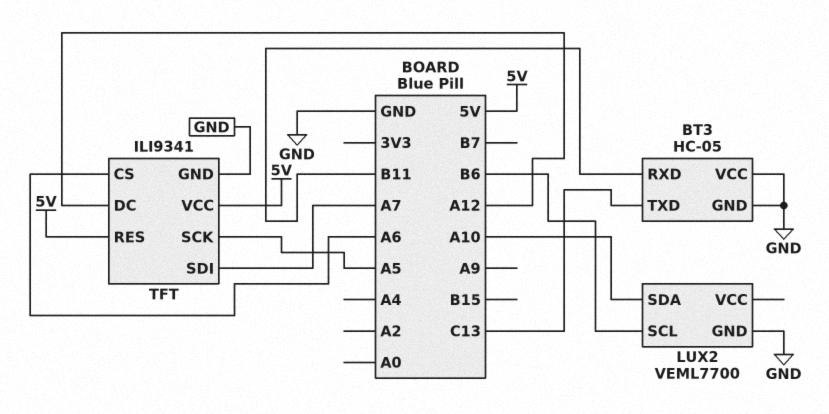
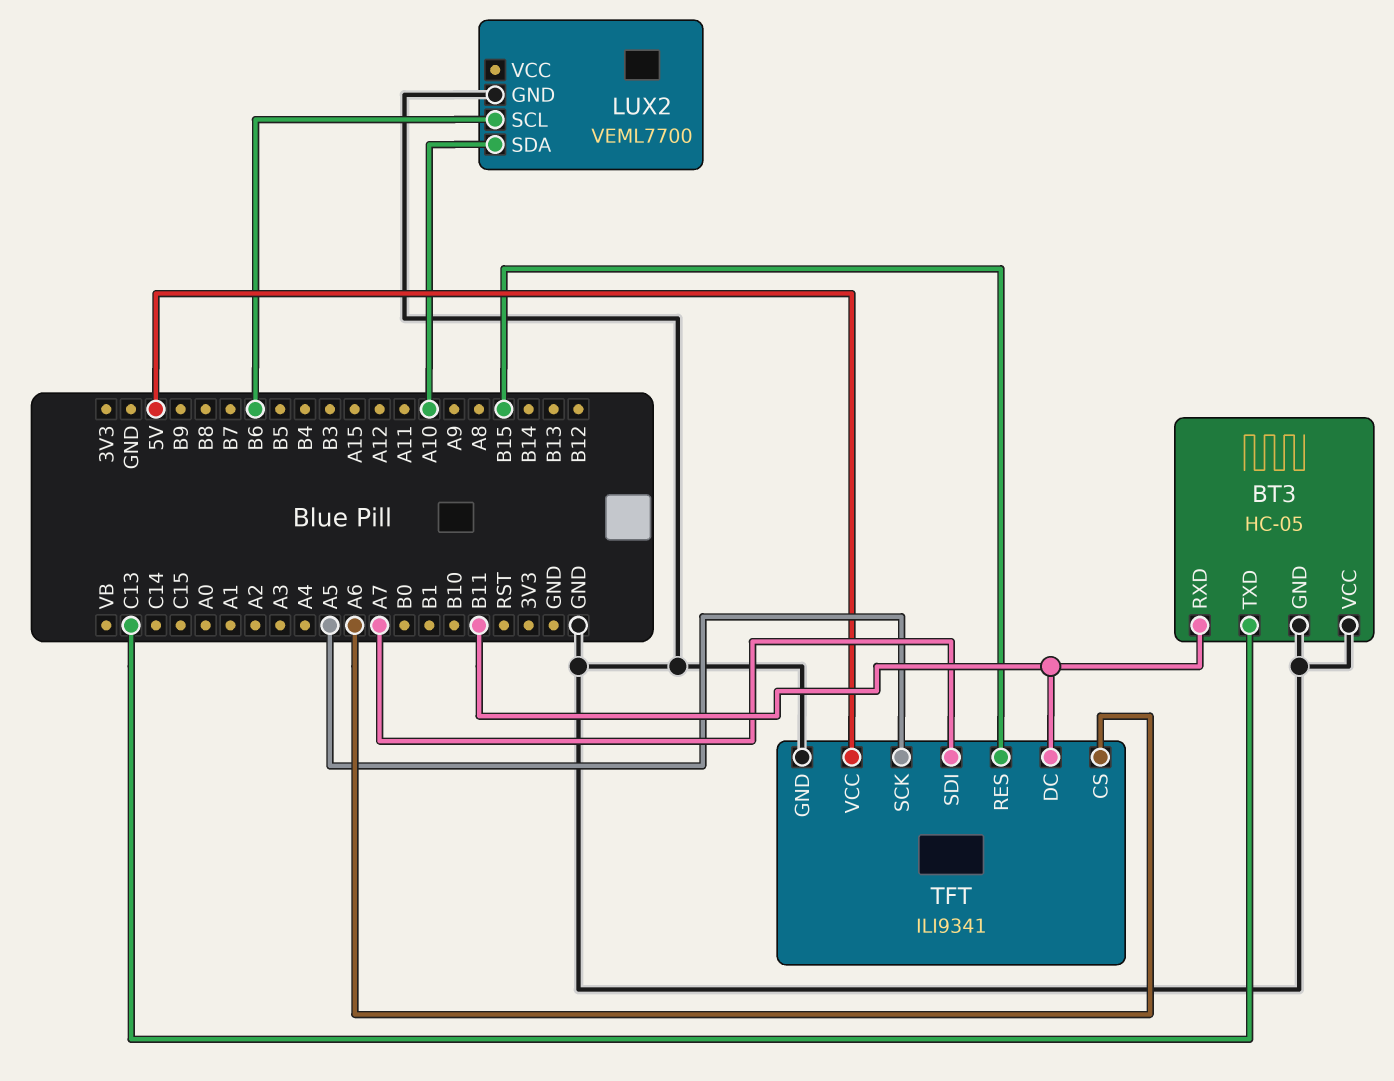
TFT pin DC: A12 -> B11
TFT pin RES: 5V -> B15

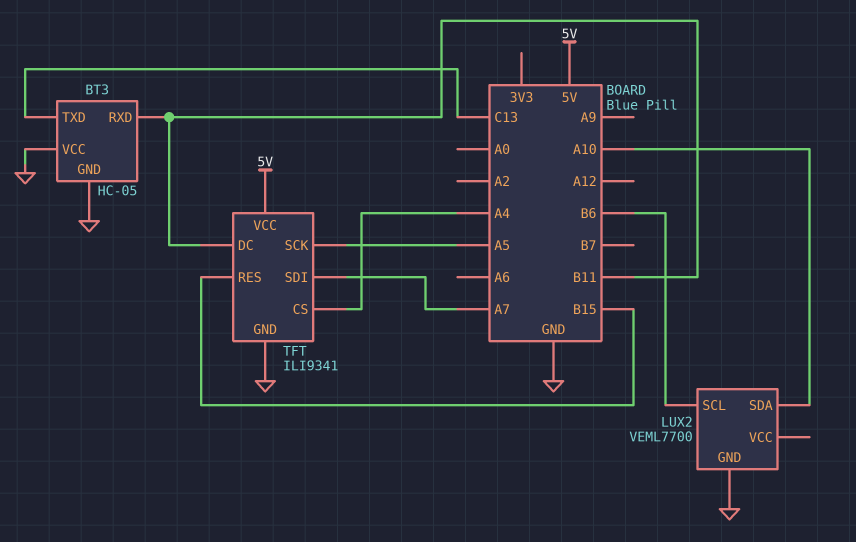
TFT pin CS: A6 -> A4

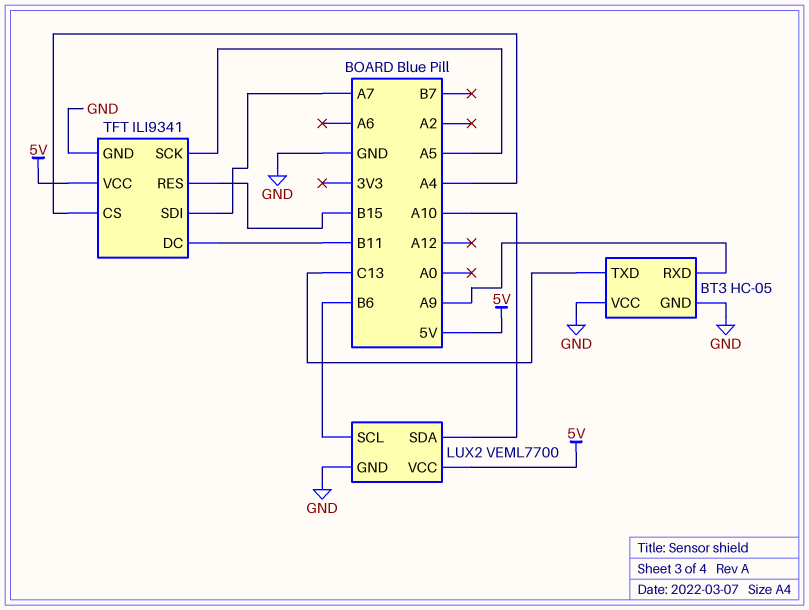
BT3 pin RXD: B11 -> A9
LUX2 pin VCC: none -> 5V

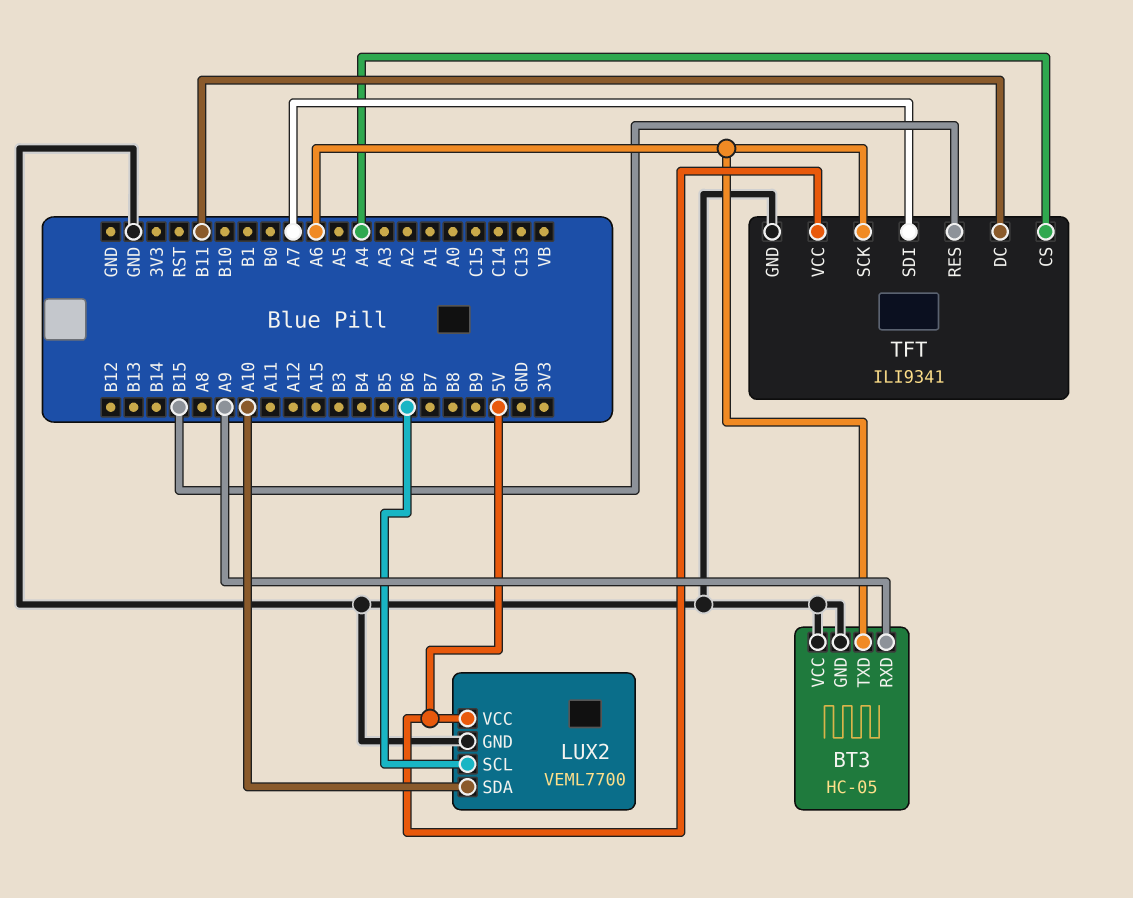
BT3 pin TXD: C13 -> A6
TFT pin SCK: A5 -> A6

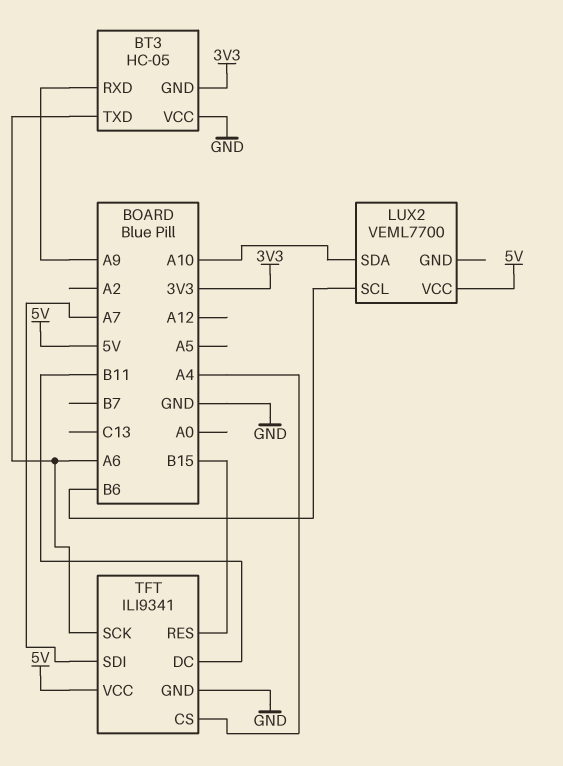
BT3 pin GND: GND -> 3V3
LUX2 pin GND: GND -> none

